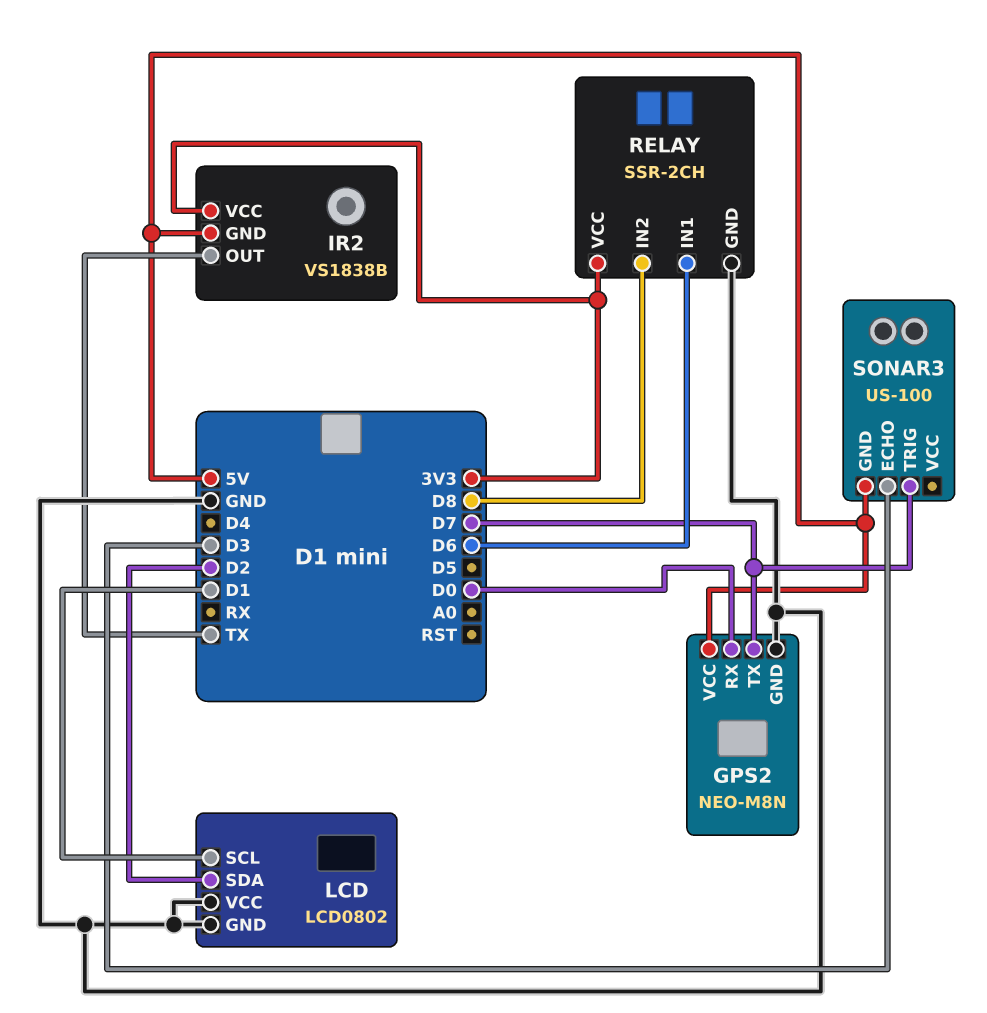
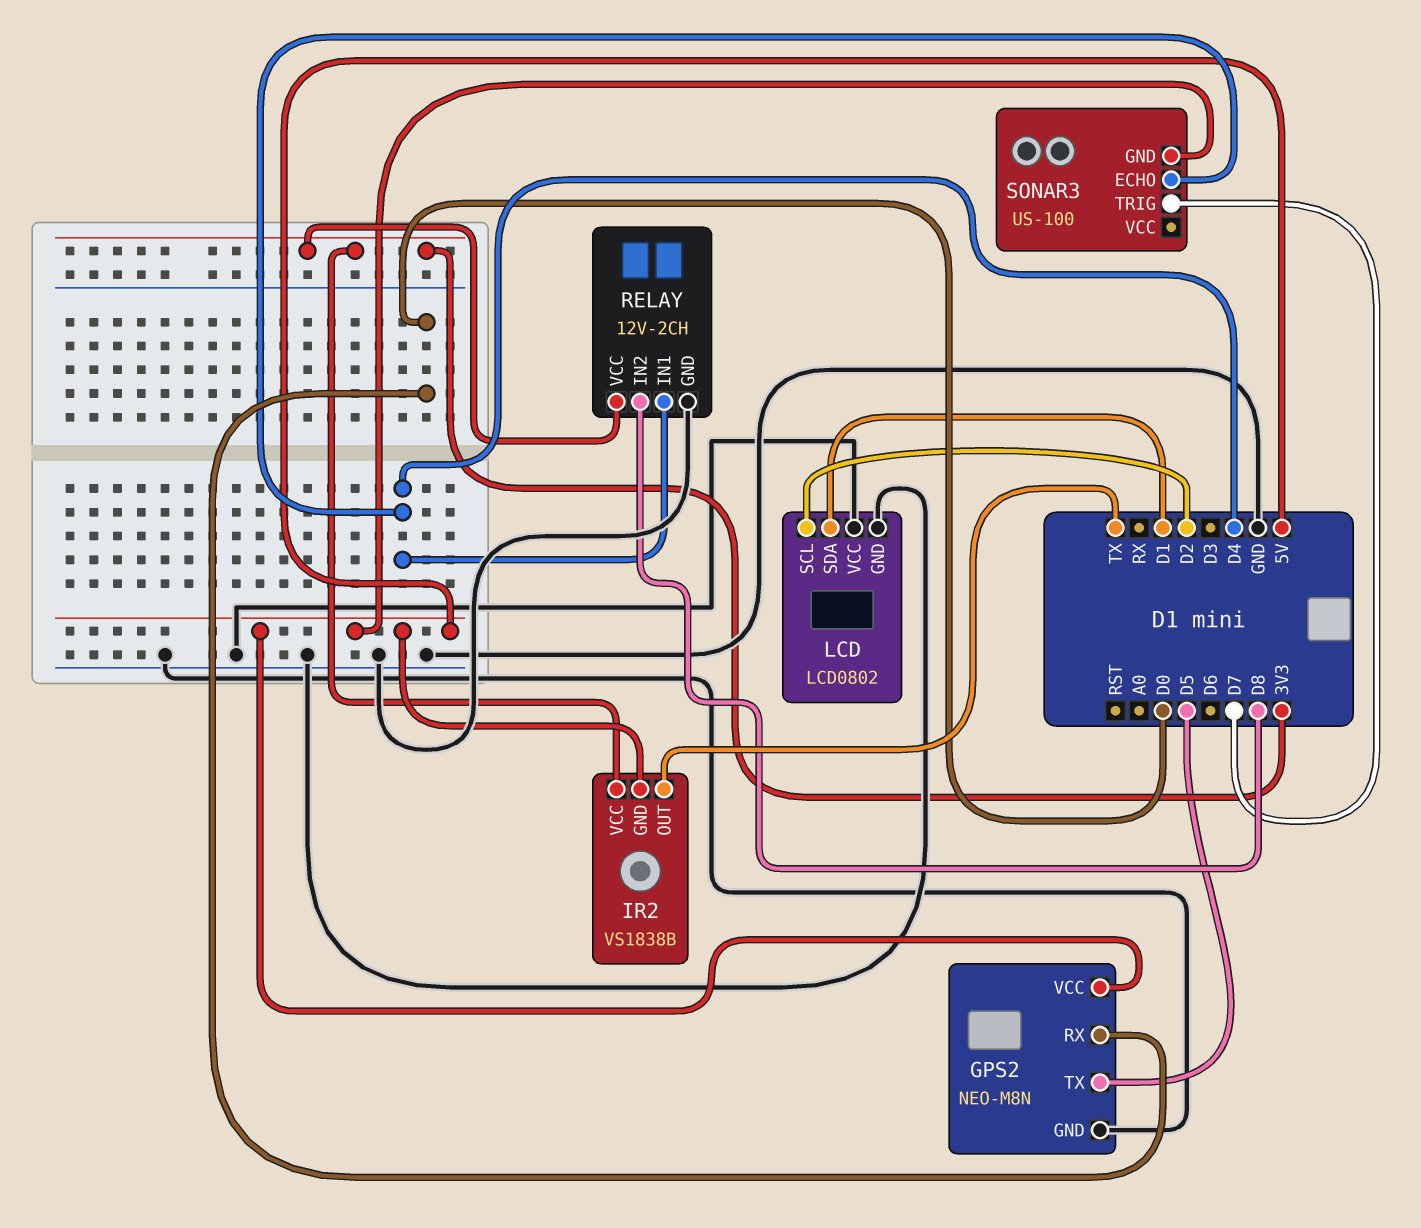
GPS2 pin TX: D7 -> D5
LCD pin SCL: D1 -> D2
LCD pin SDA: D2 -> D1
RELAY: SSR-2CH -> 12V-2CH
RELAY pin IN1: D6 -> D4
SONAR3 pin ECHO: D3 -> D4

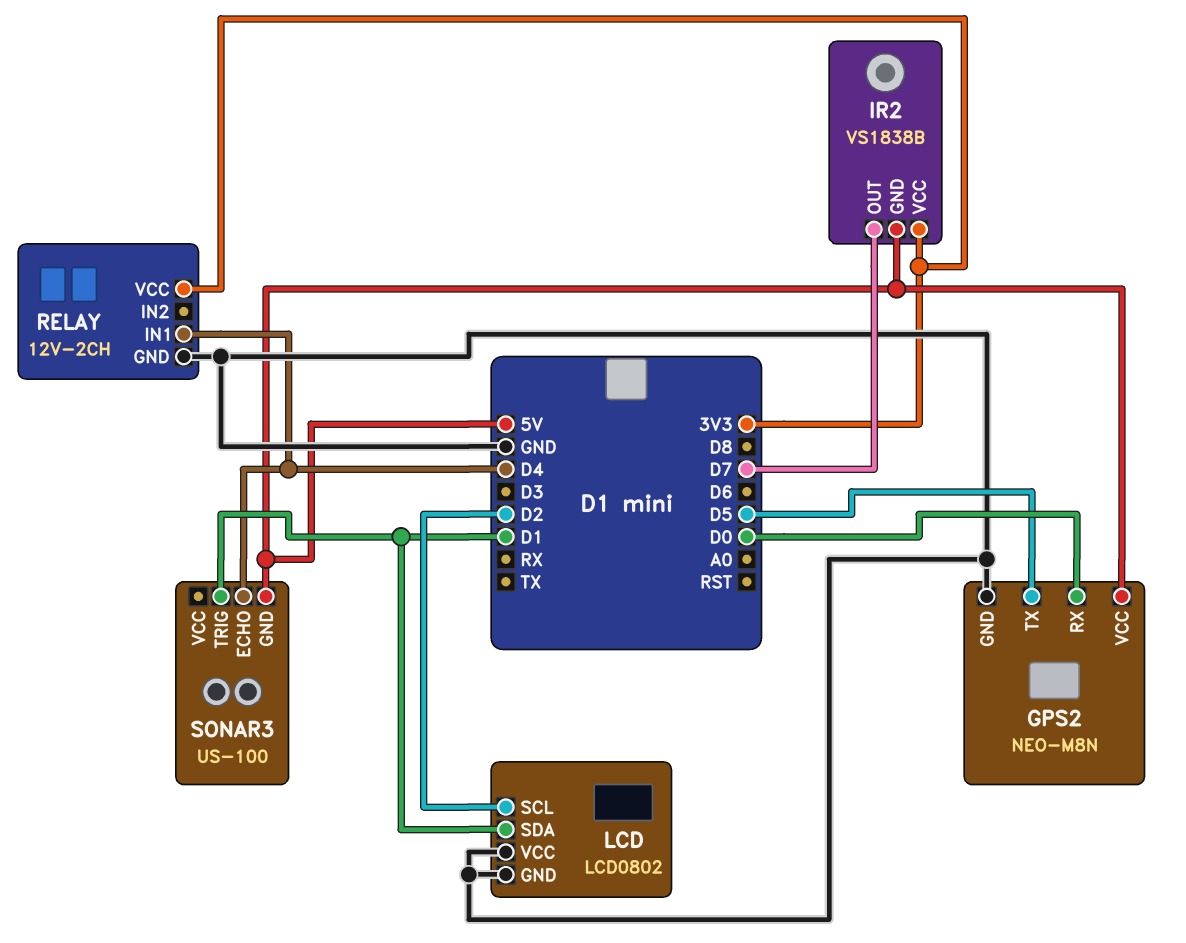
IR2 pin OUT: TX -> D7
RELAY pin IN2: D8 -> none
SONAR3 pin TRIG: D7 -> D1

